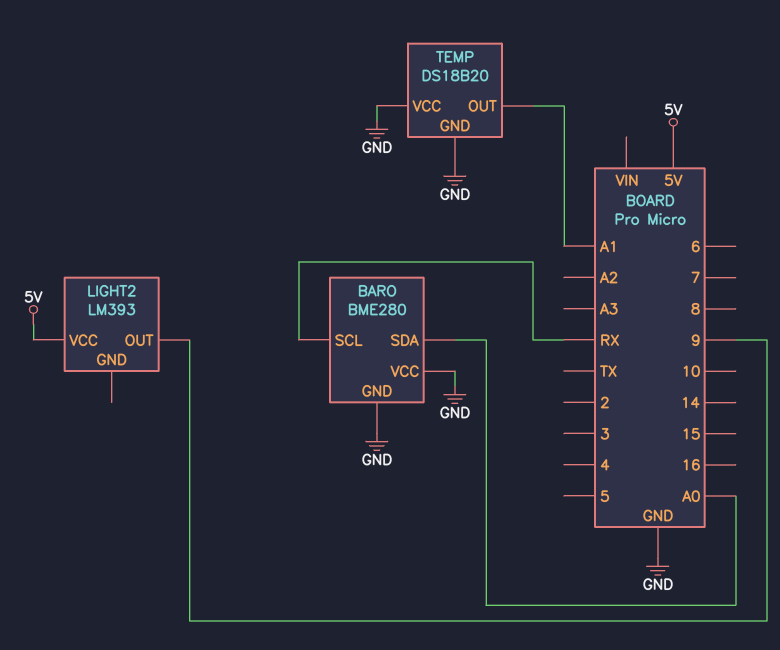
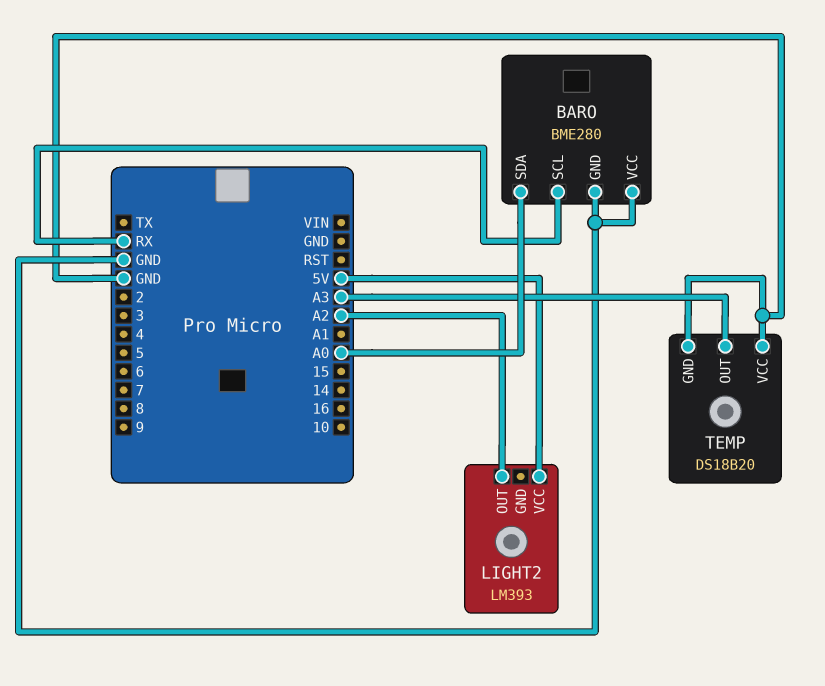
LIGHT2 pin OUT: 9 -> A2
TEMP pin OUT: A1 -> A3

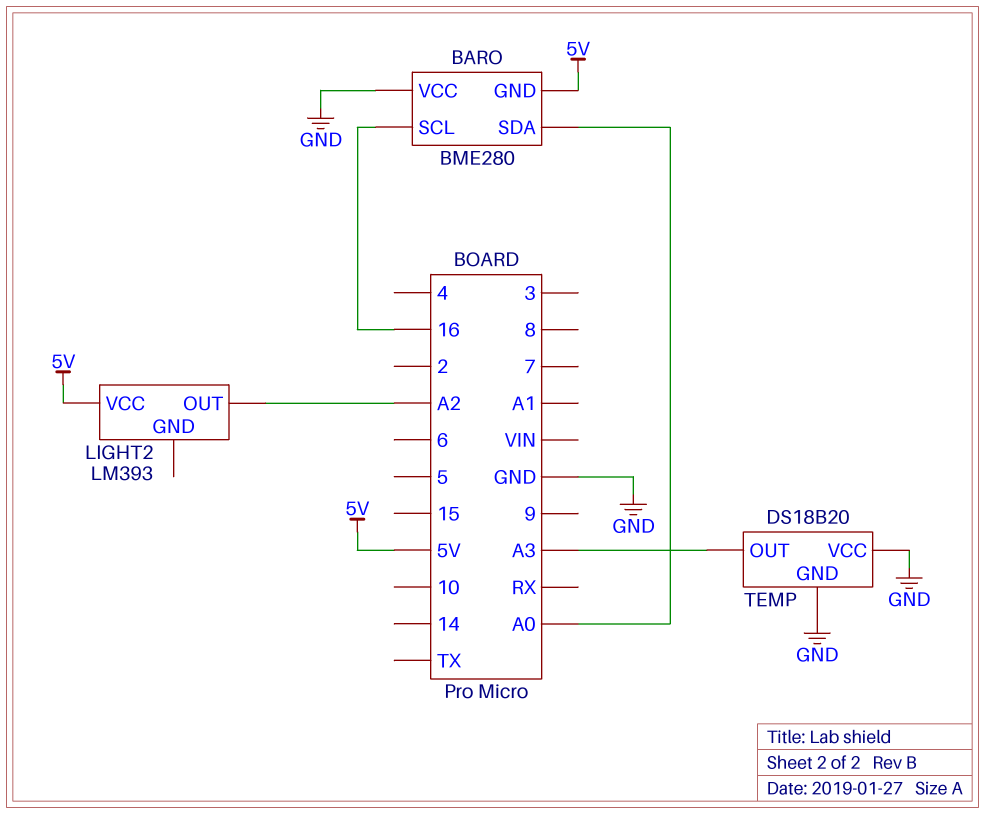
BARO pin GND: GND -> 5V
BARO pin SCL: RX -> 16

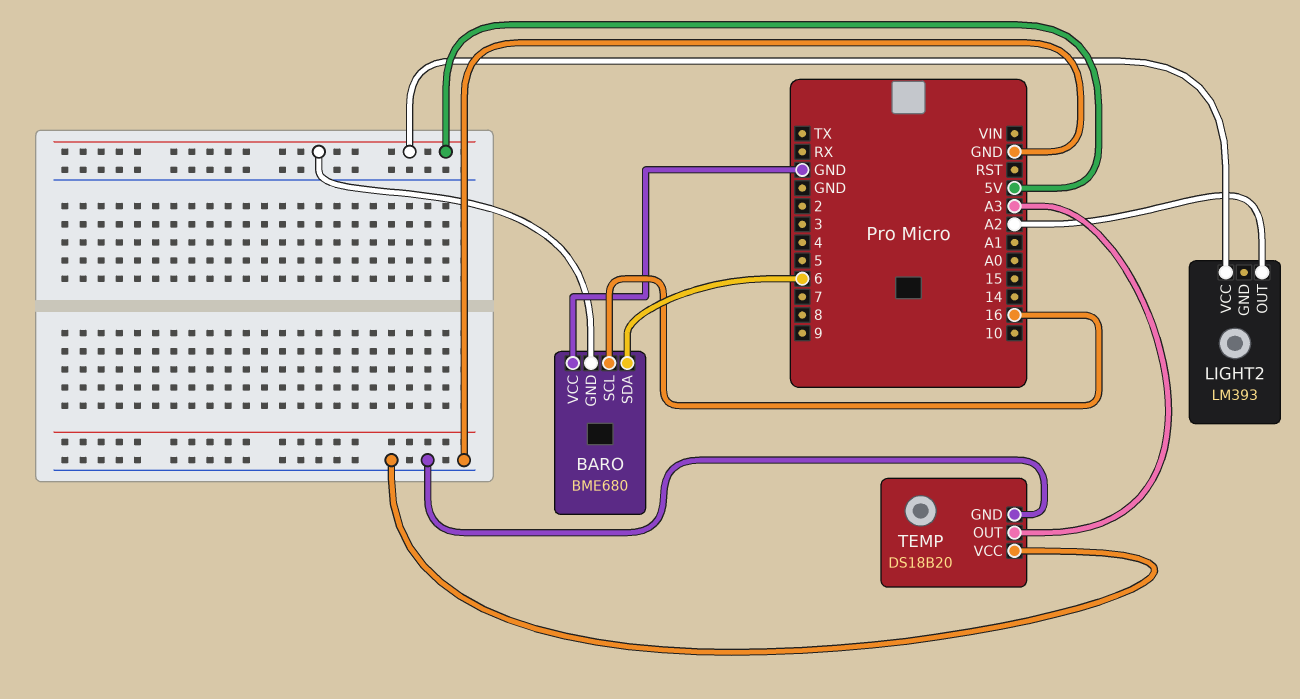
BARO: BME280 -> BME680
BARO pin SDA: A0 -> 6

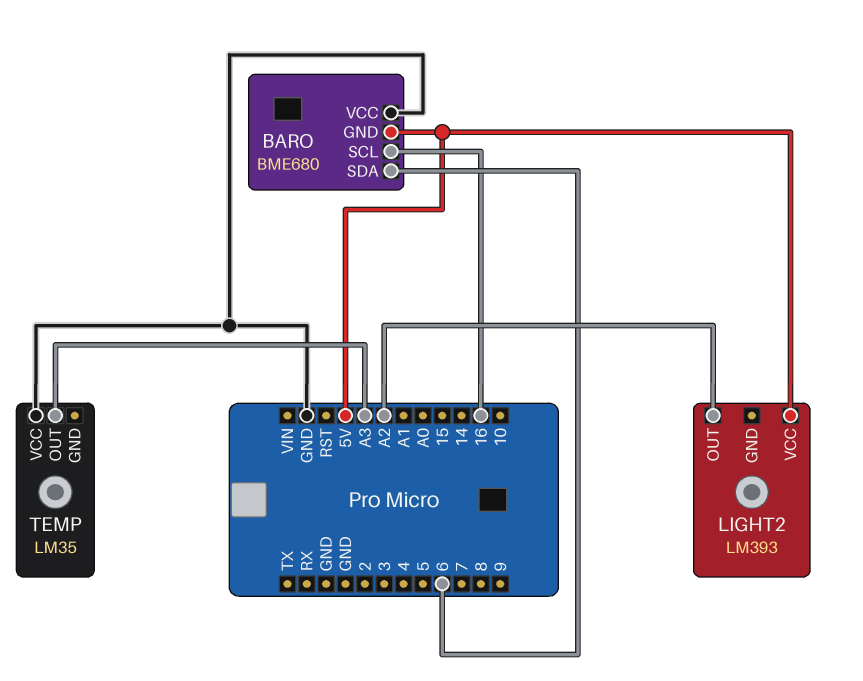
TEMP: DS18B20 -> LM35
TEMP pin GND: GND -> none

